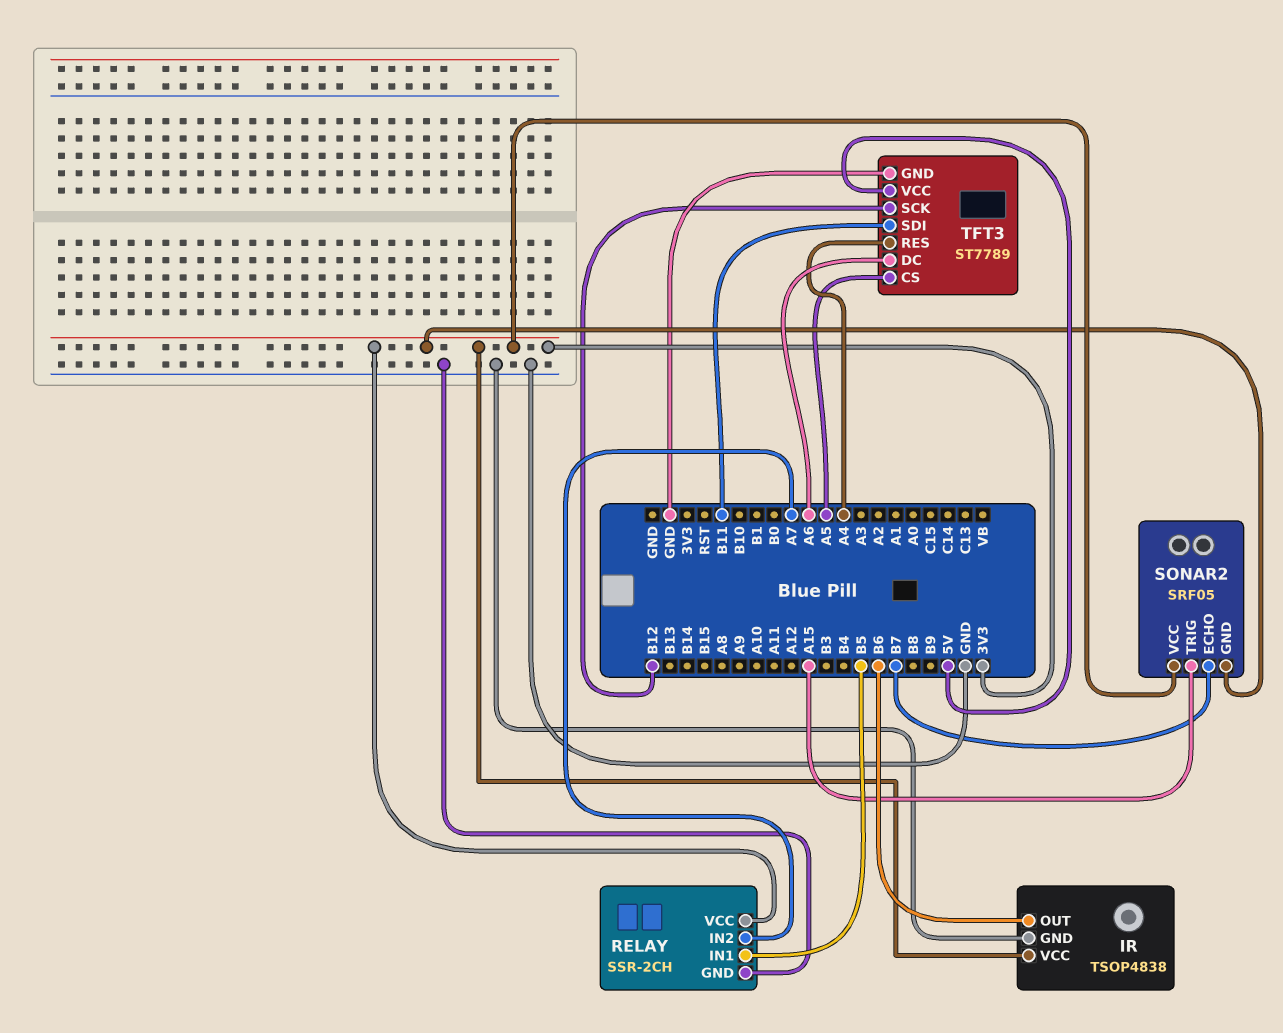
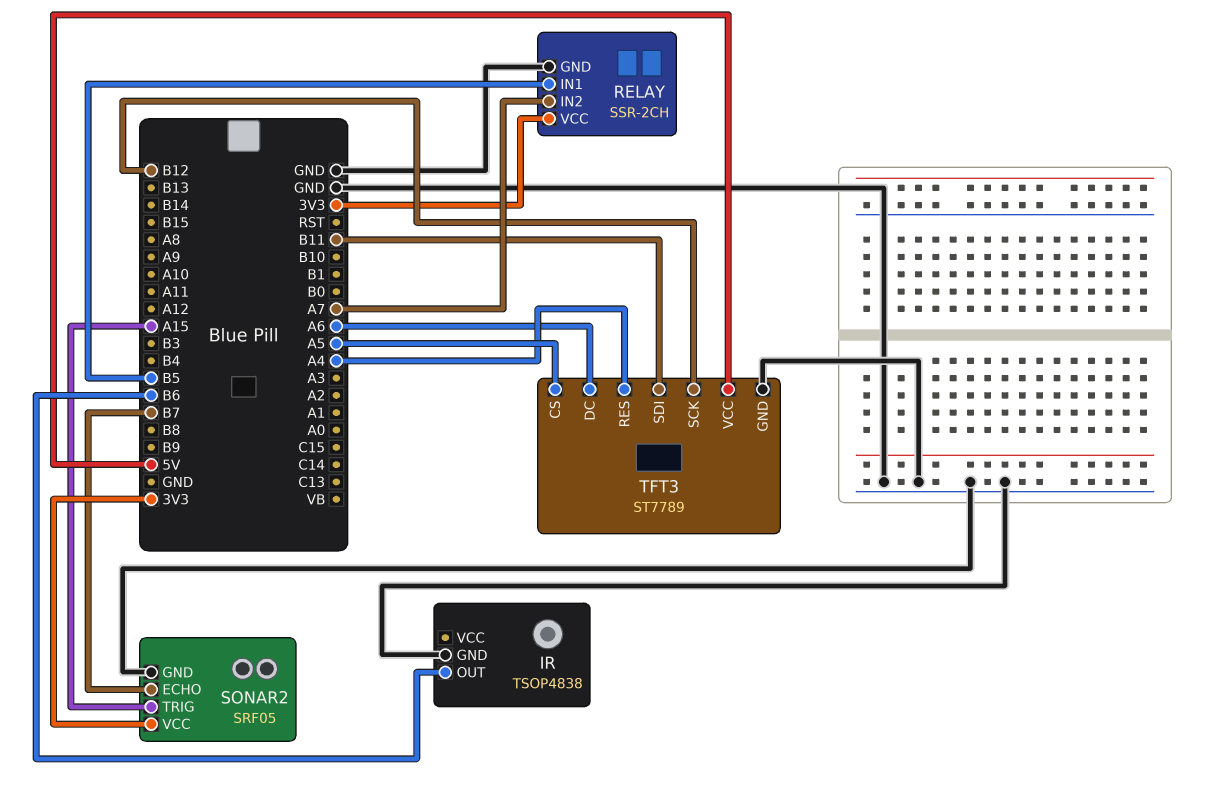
IR pin VCC: 3V3 -> none
SONAR2 pin GND: 3V3 -> GND

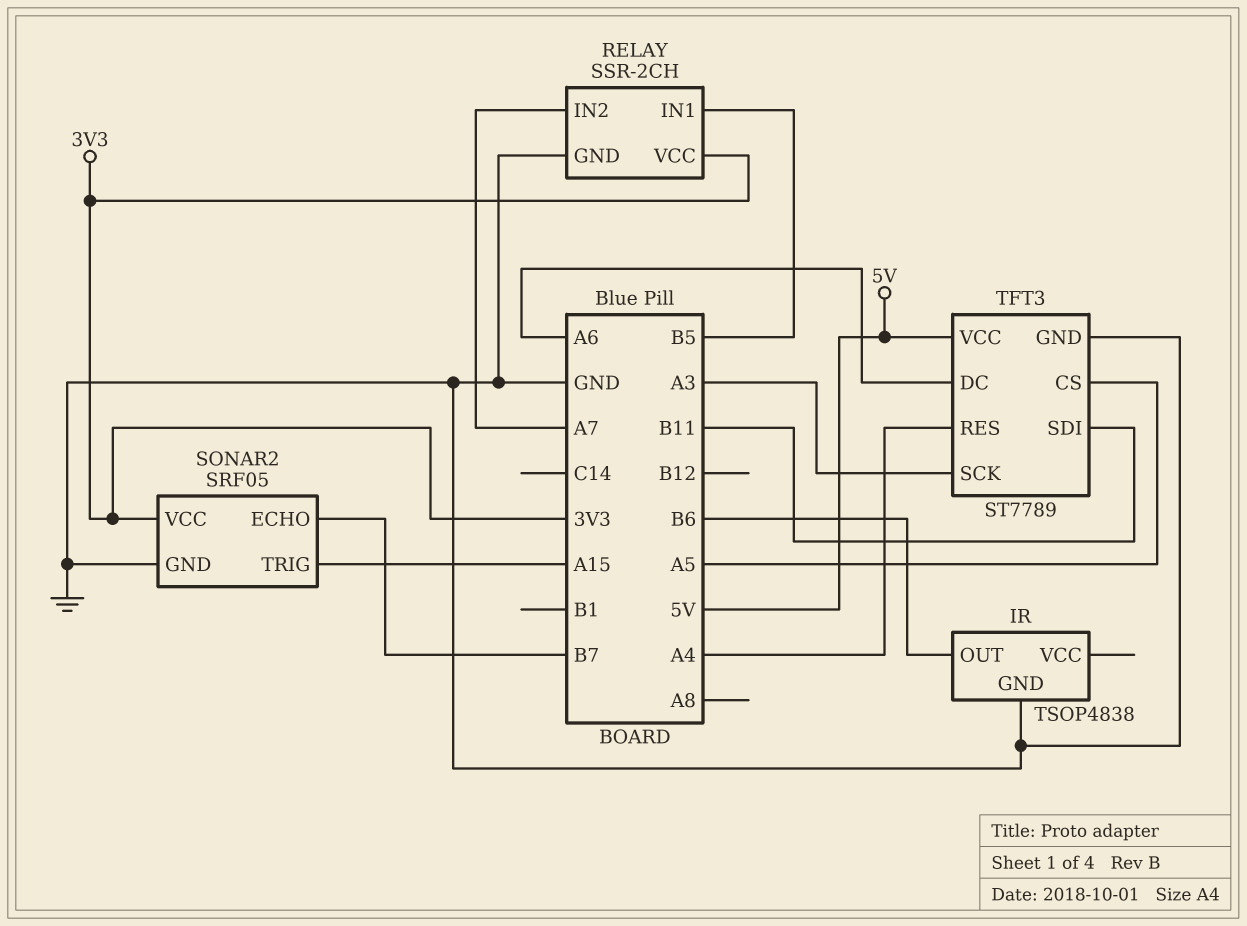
TFT3 pin SCK: B12 -> A3

